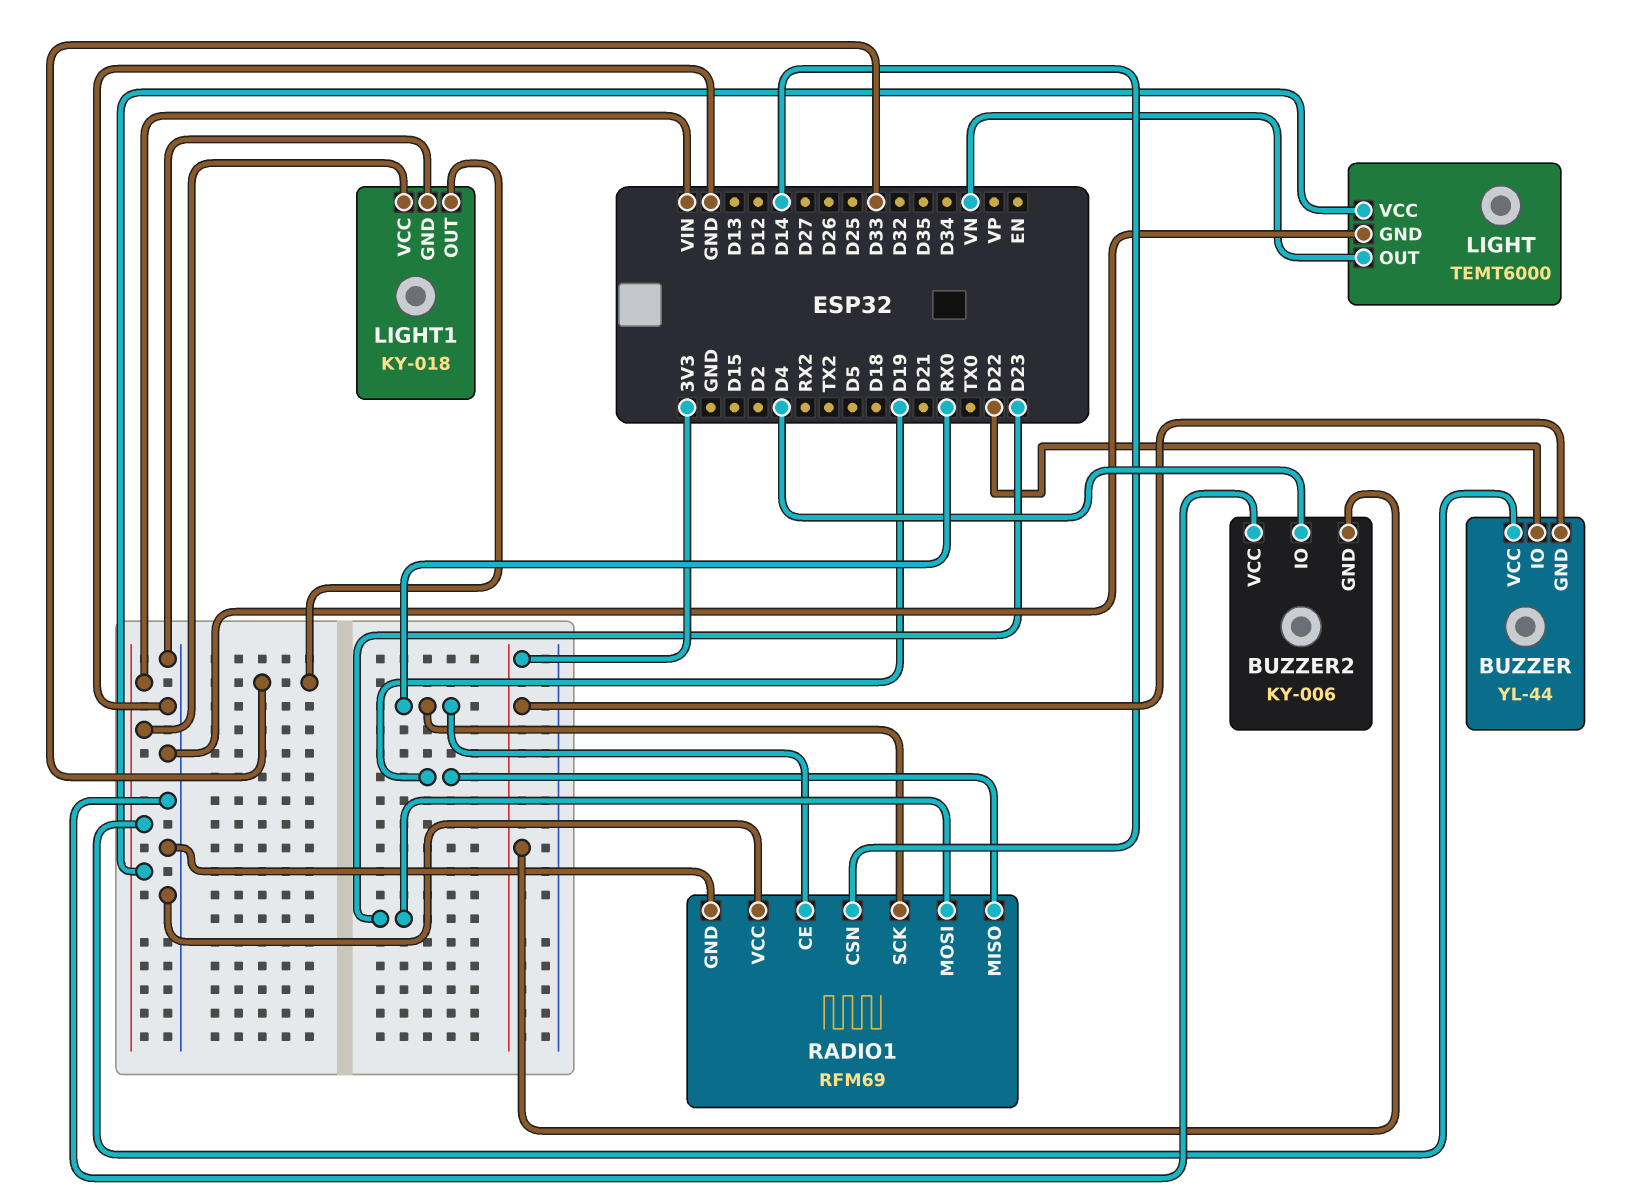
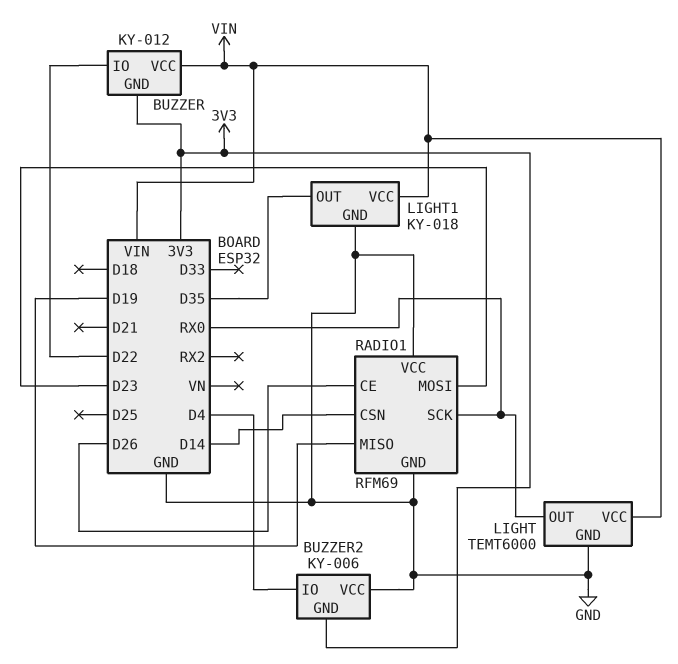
BUZZER: YL-44 -> KY-012
LIGHT pin OUT: VN -> RX0
LIGHT1 pin OUT: D33 -> D35
RADIO1 pin CE: RX0 -> D26

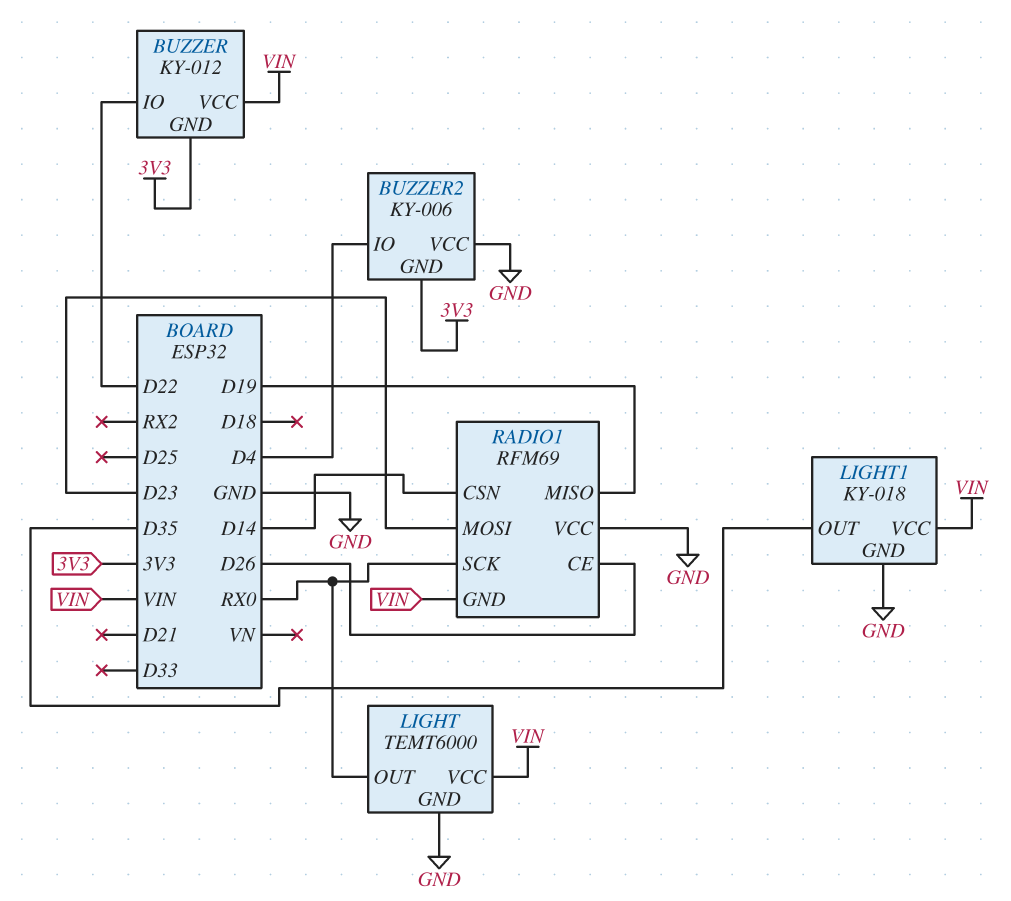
RADIO1 pin GND: GND -> VIN

